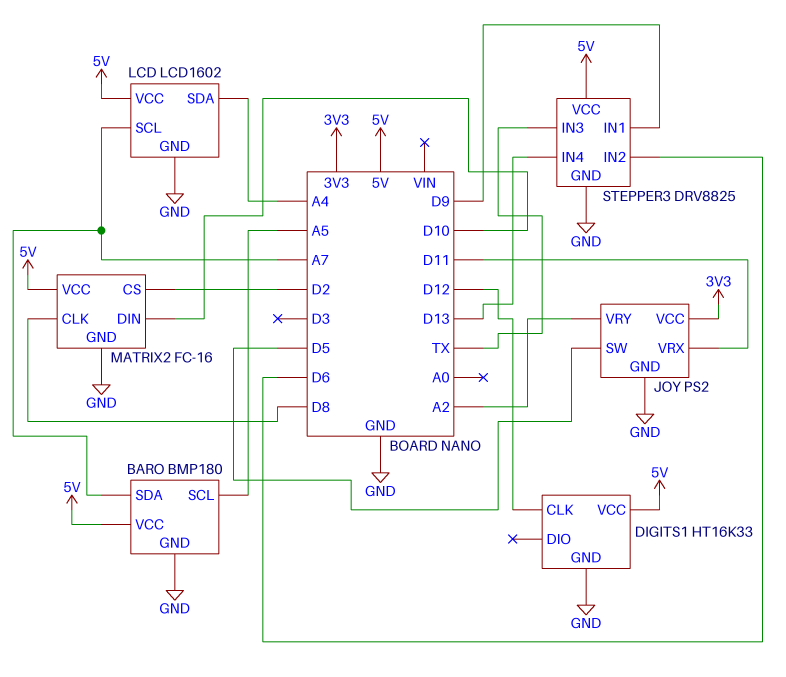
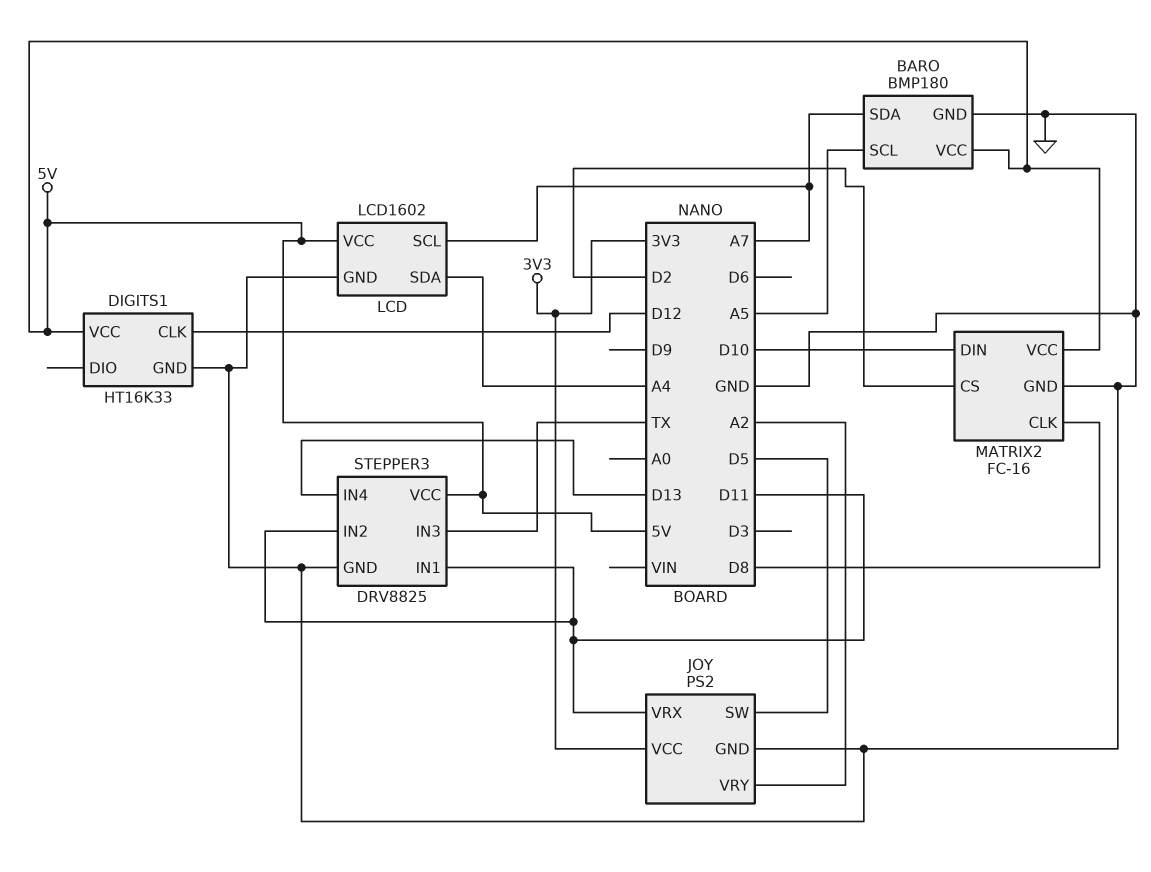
STEPPER3 pin IN1: D9 -> D11
STEPPER3 pin IN2: D6 -> D11

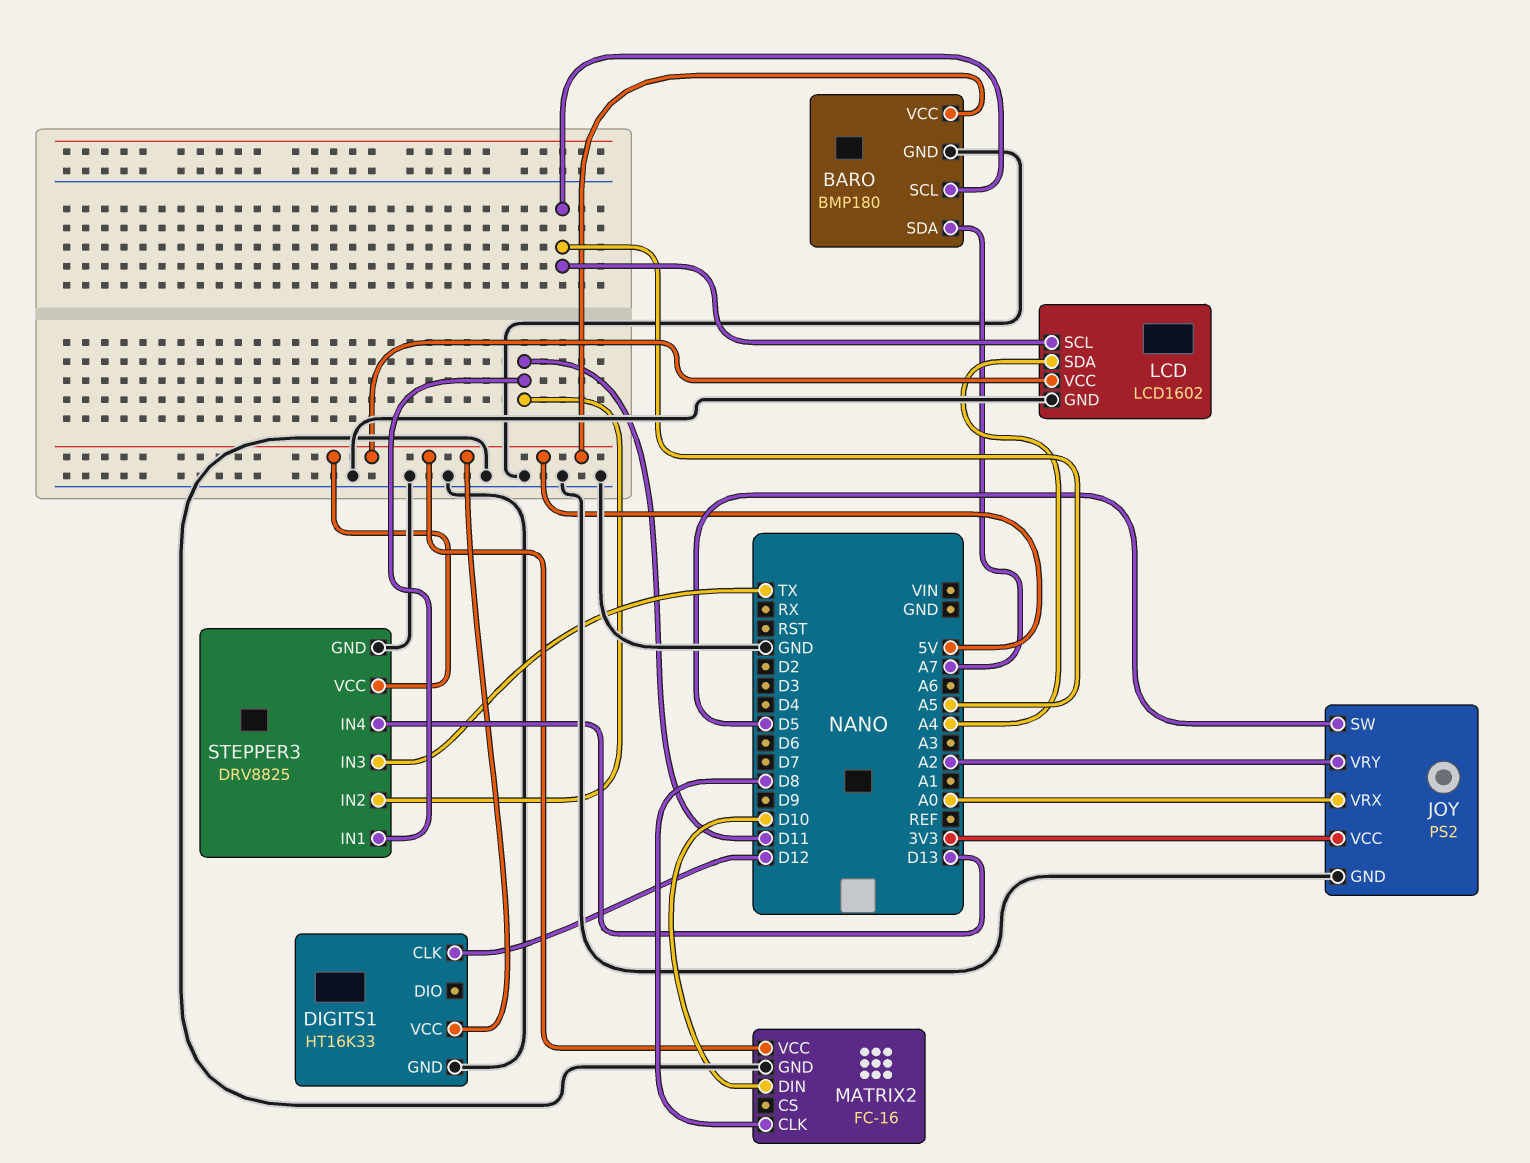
JOY pin VRX: D11 -> A0
LCD pin SCL: A7 -> A5
MATRIX2 pin CS: D2 -> none

